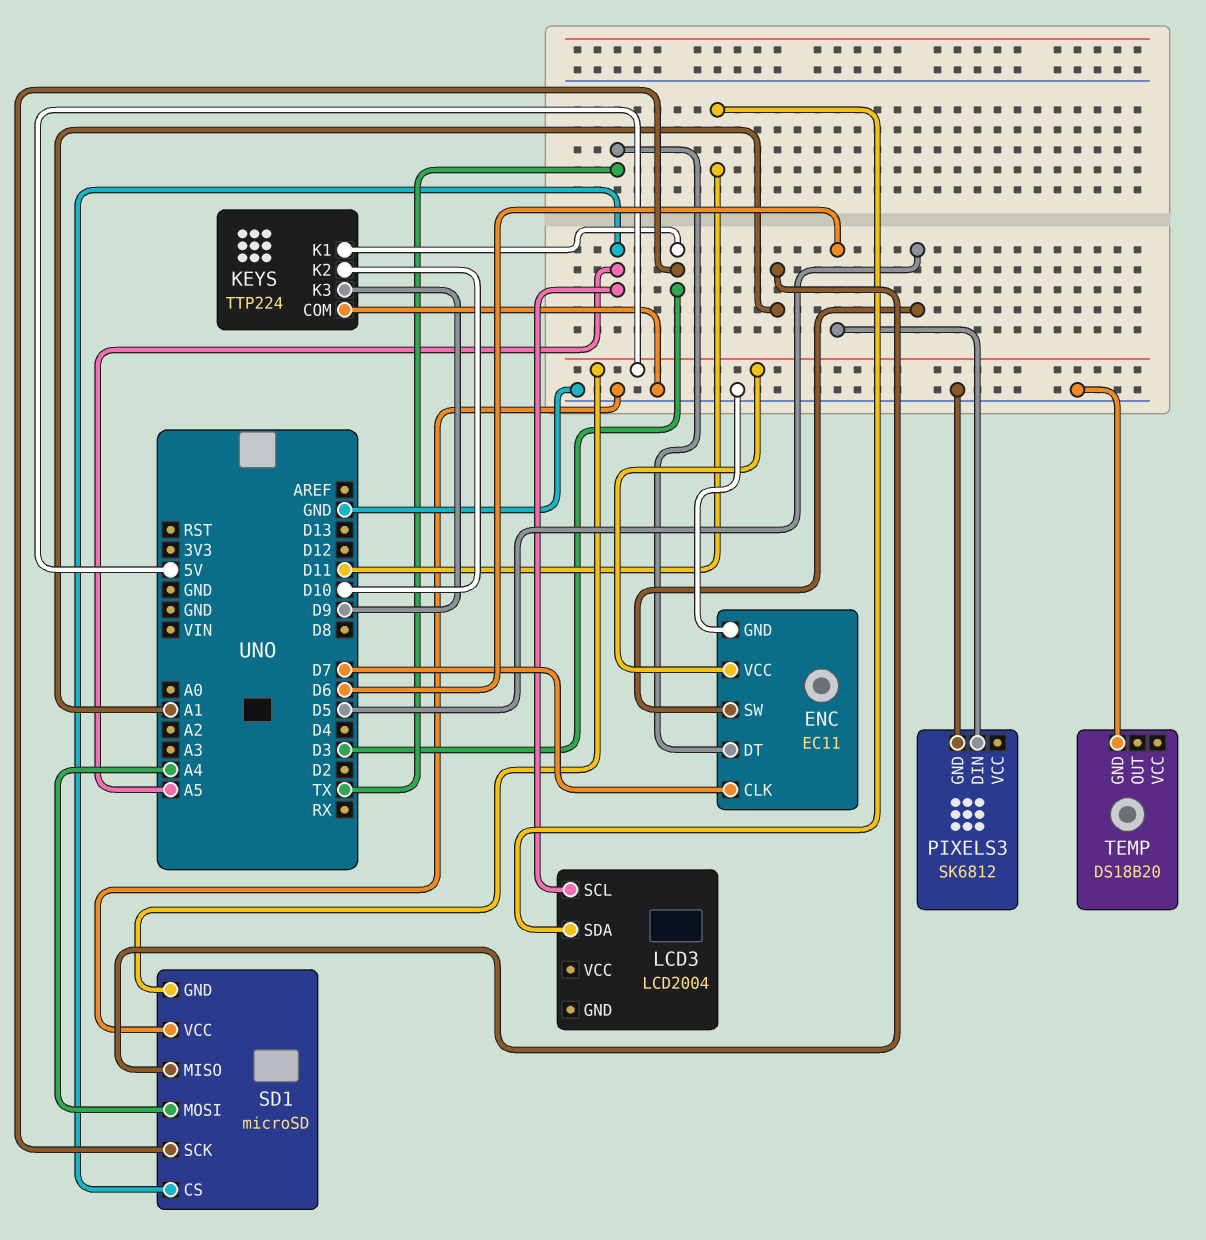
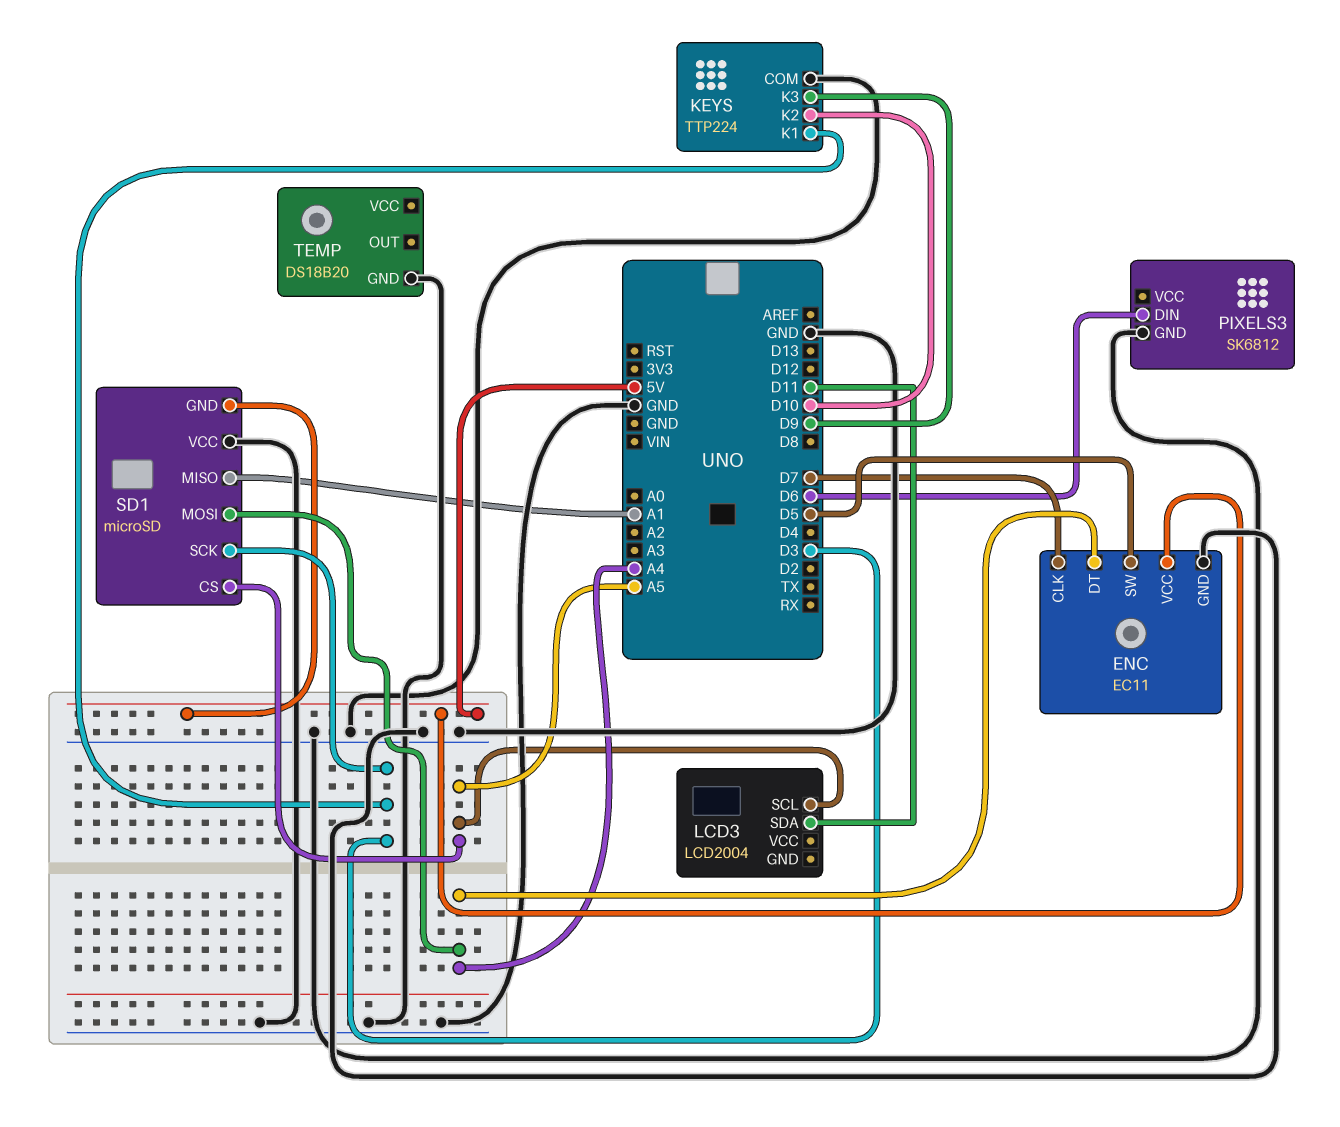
ENC pin DT: TX -> A4

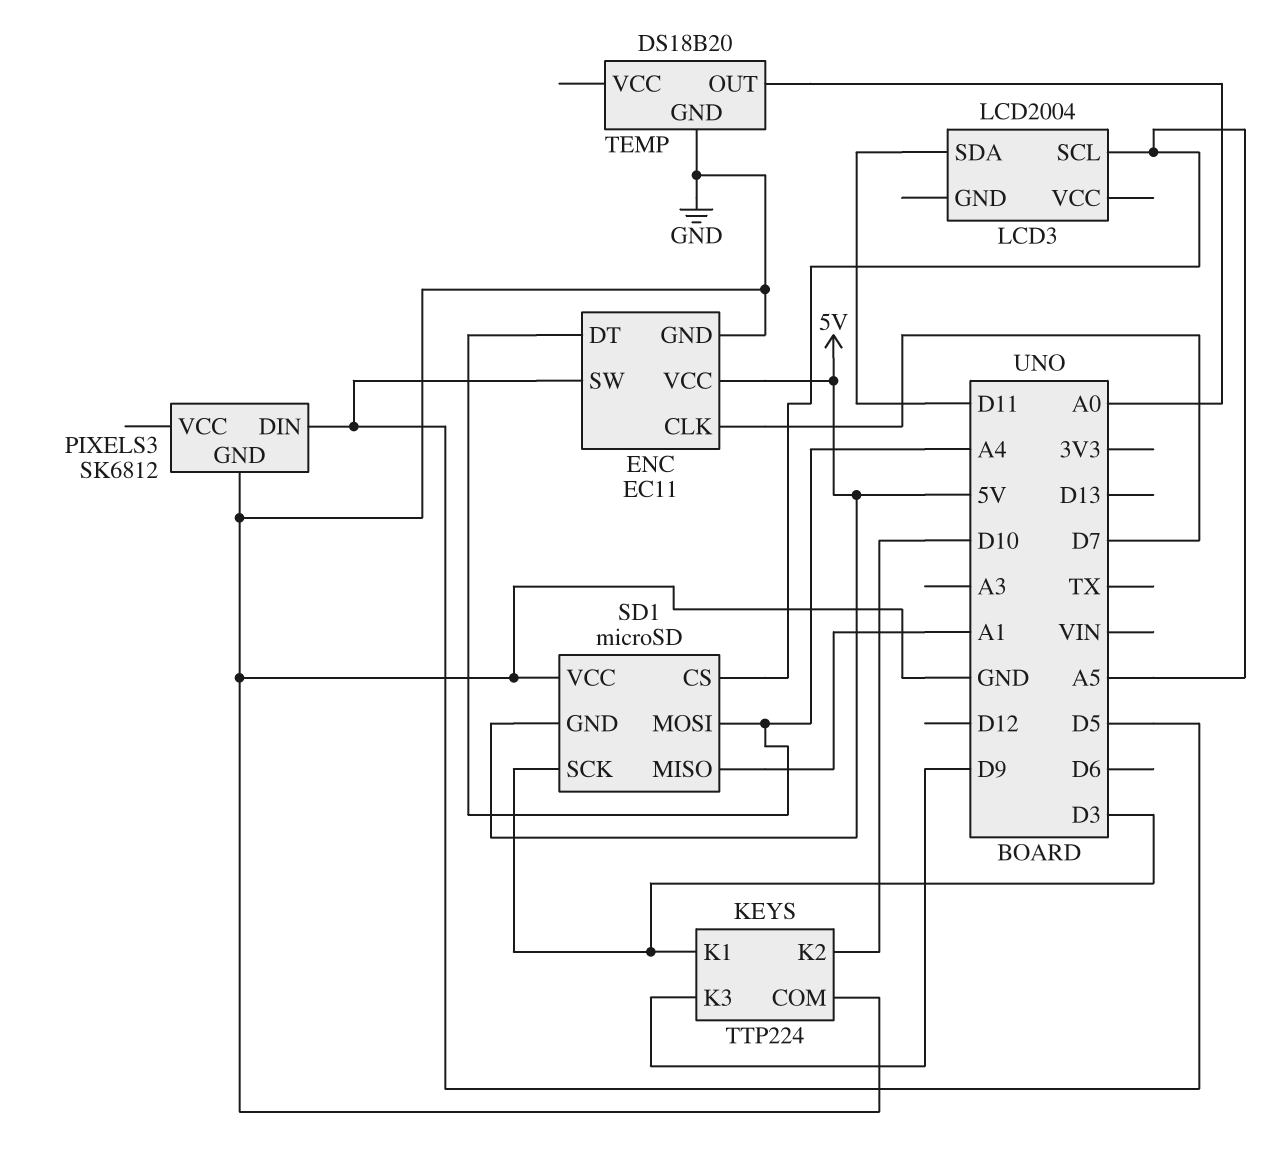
PIXELS3 pin DIN: D6 -> D5
TEMP pin OUT: none -> A0

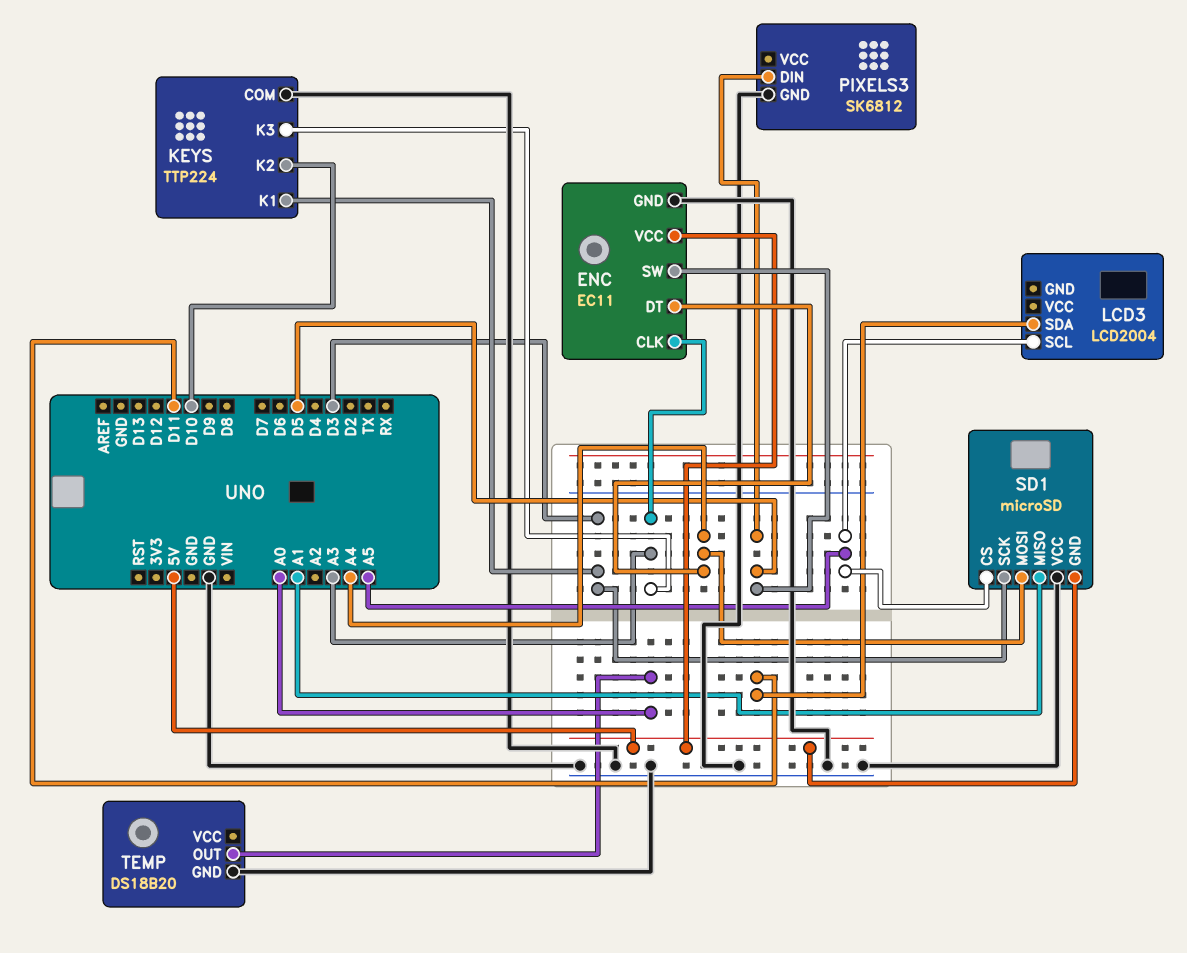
ENC pin CLK: D7 -> A3
KEYS pin K3: D9 -> A3

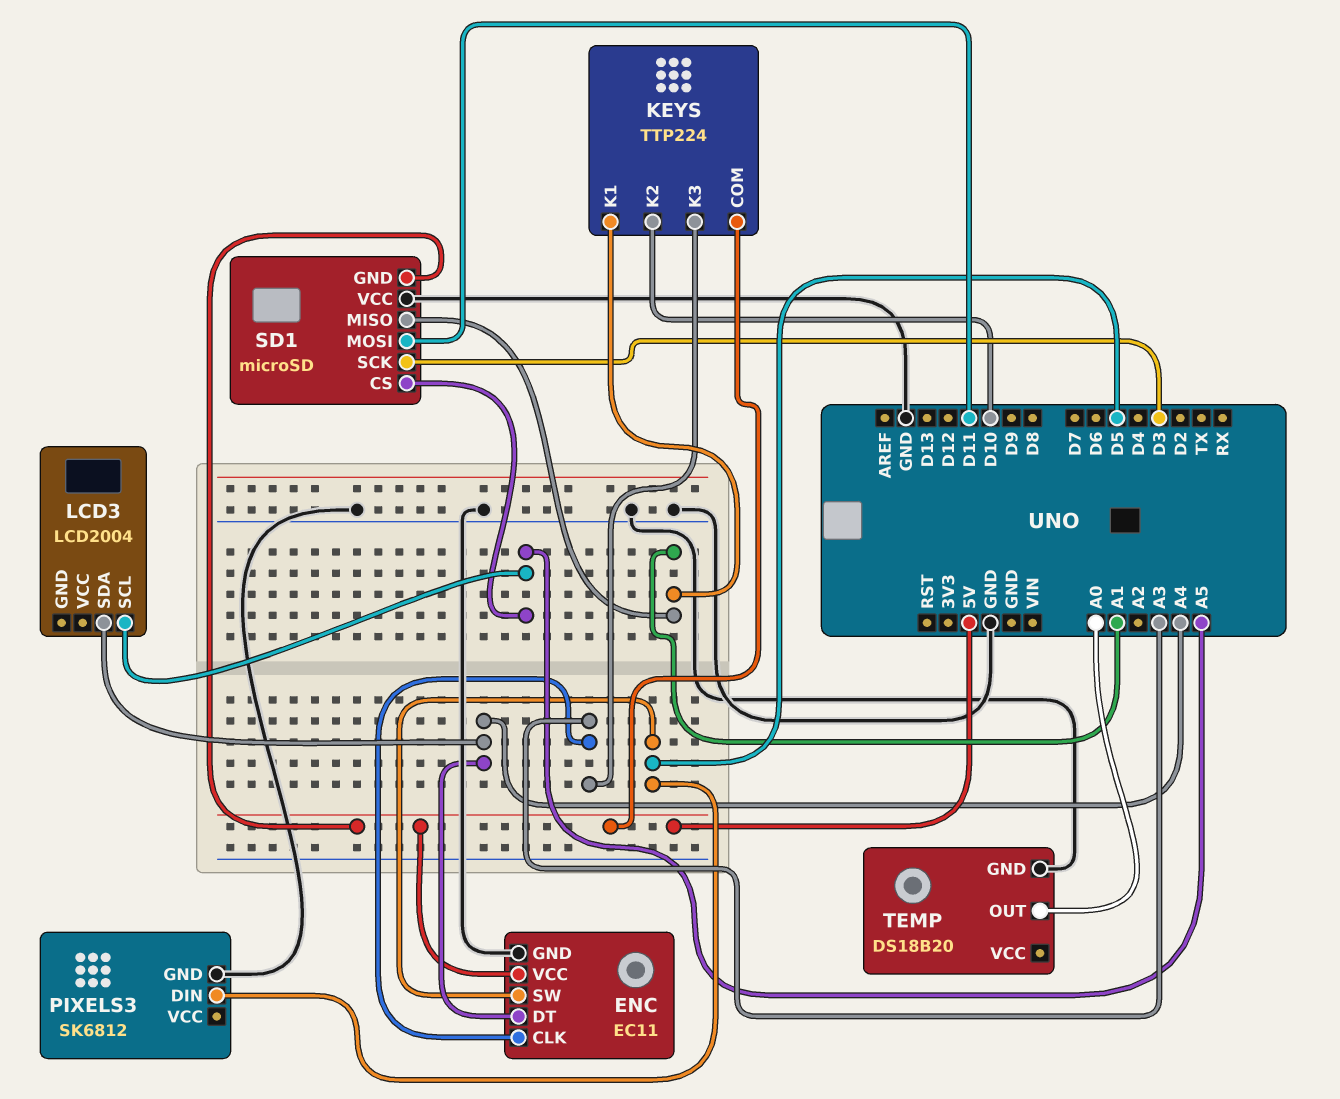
KEYS pin COM: GND -> 5V
KEYS pin K1: D3 -> A1
LCD3 pin SDA: D11 -> A4
SD1 pin MOSI: A4 -> D11

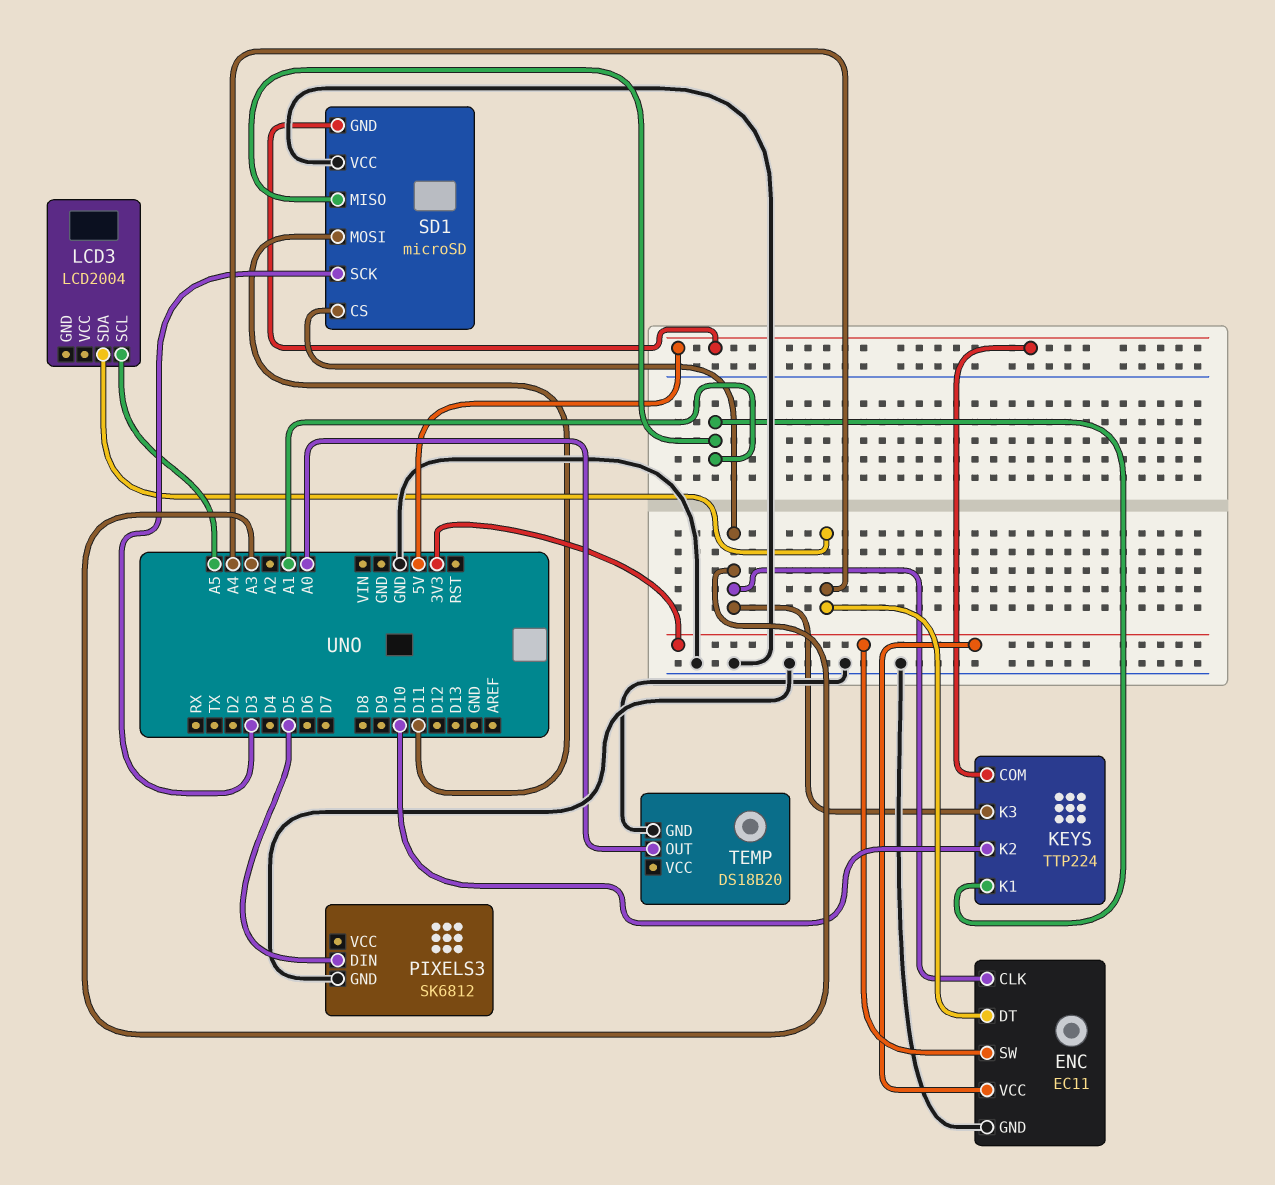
ENC pin SW: D5 -> 3V3
ENC pin VCC: 5V -> 3V3
SD1 pin CS: A5 -> A3

